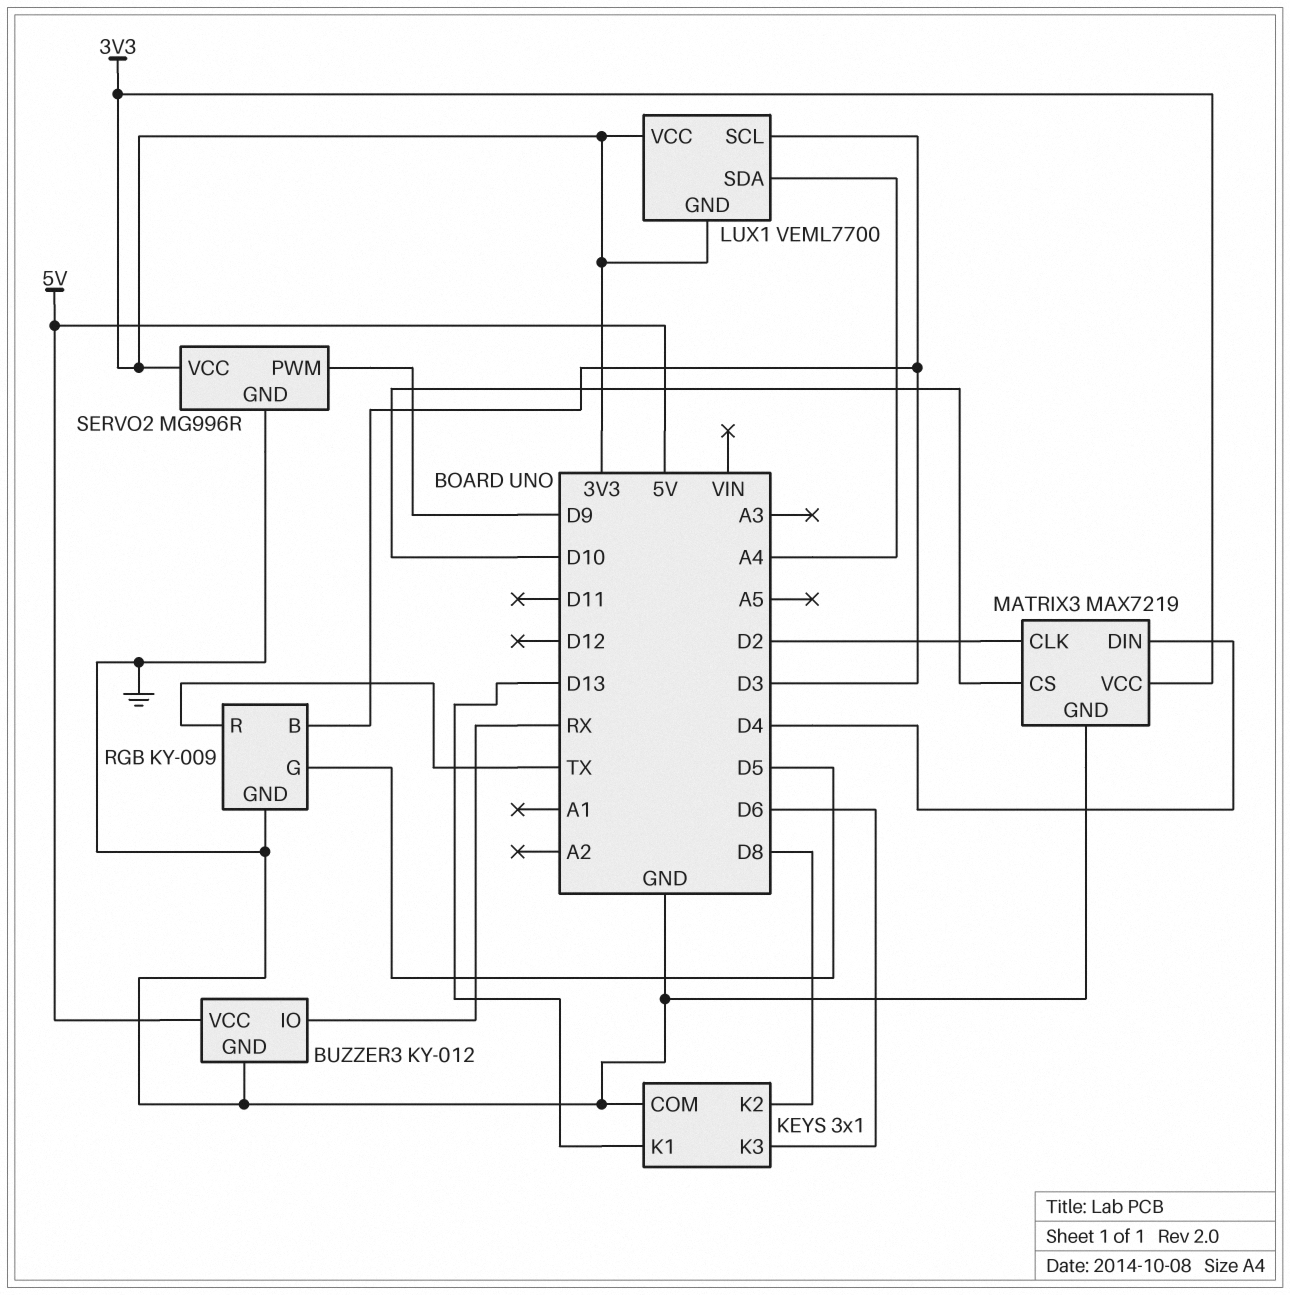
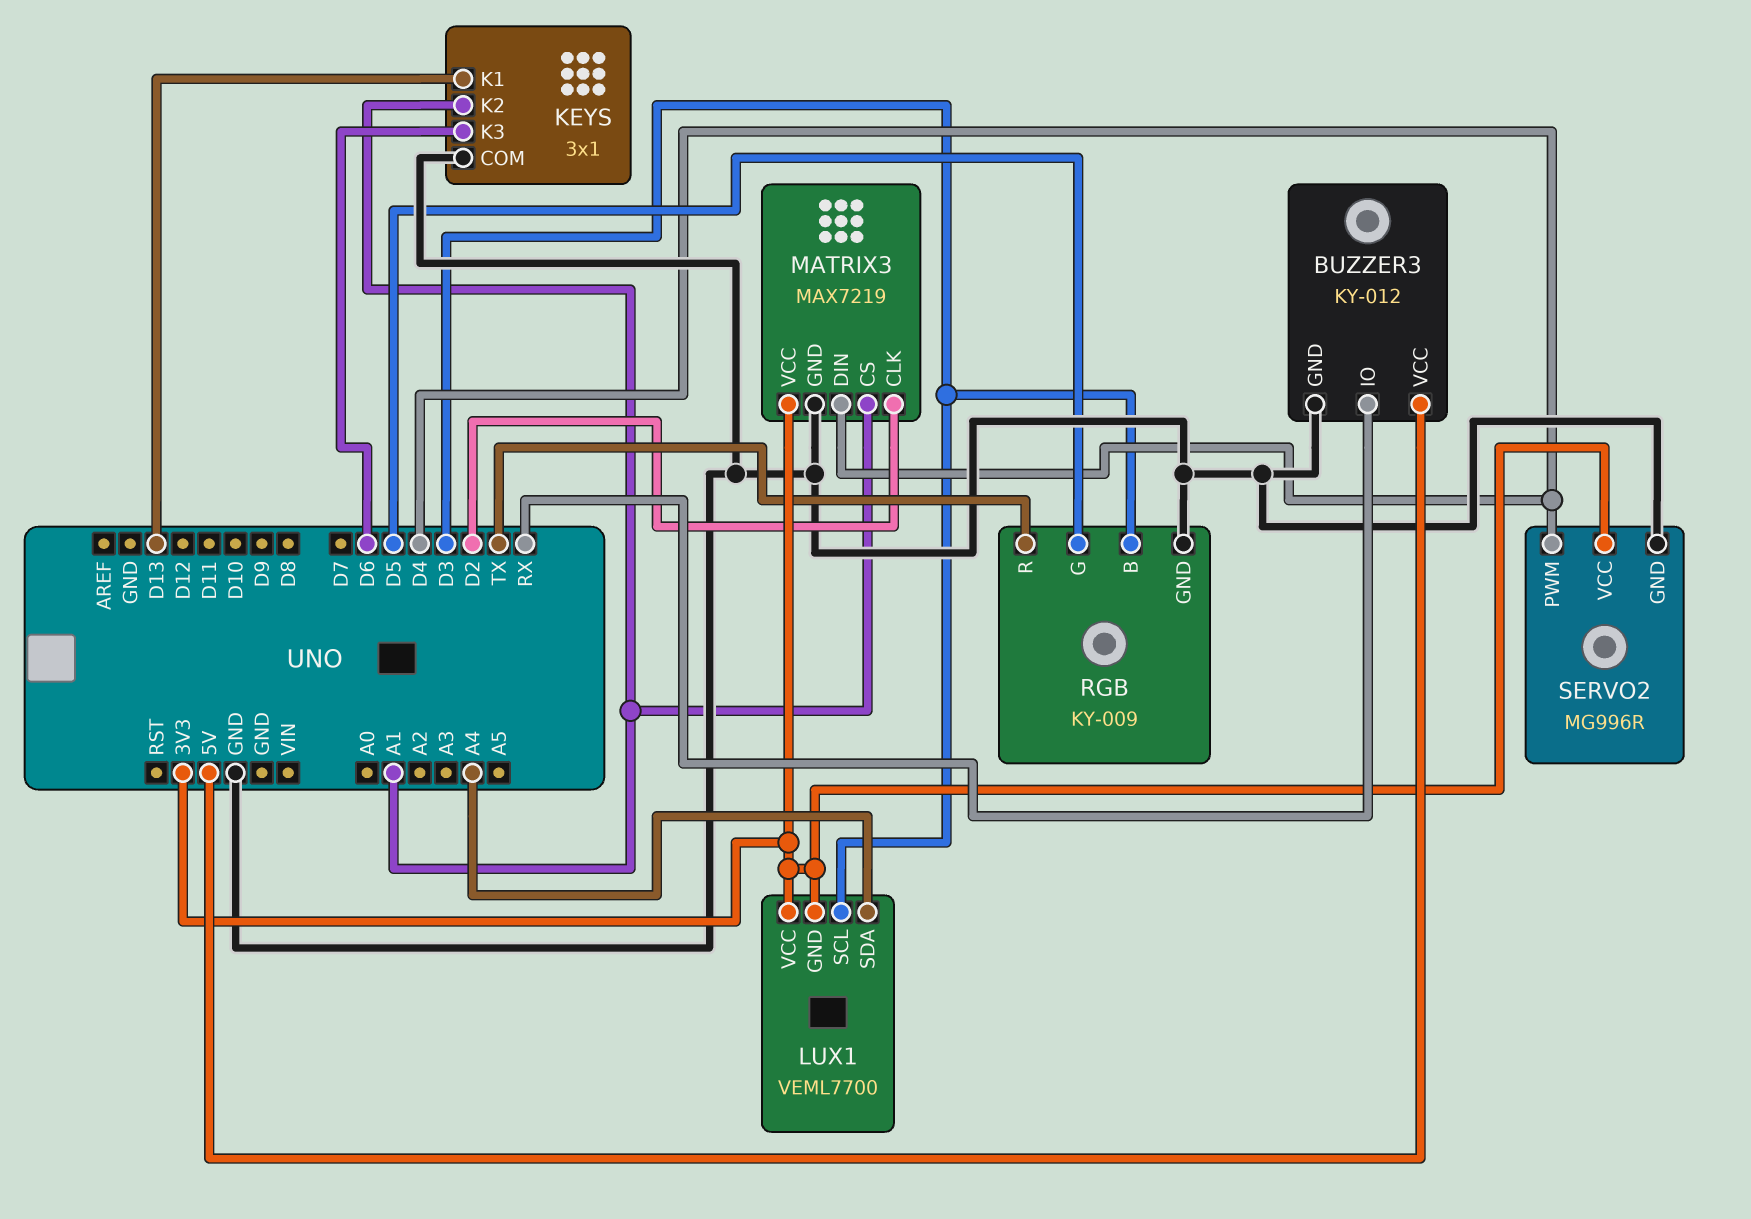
KEYS pin K2: D8 -> A1
MATRIX3 pin CS: D10 -> A1
SERVO2 pin PWM: D9 -> D4

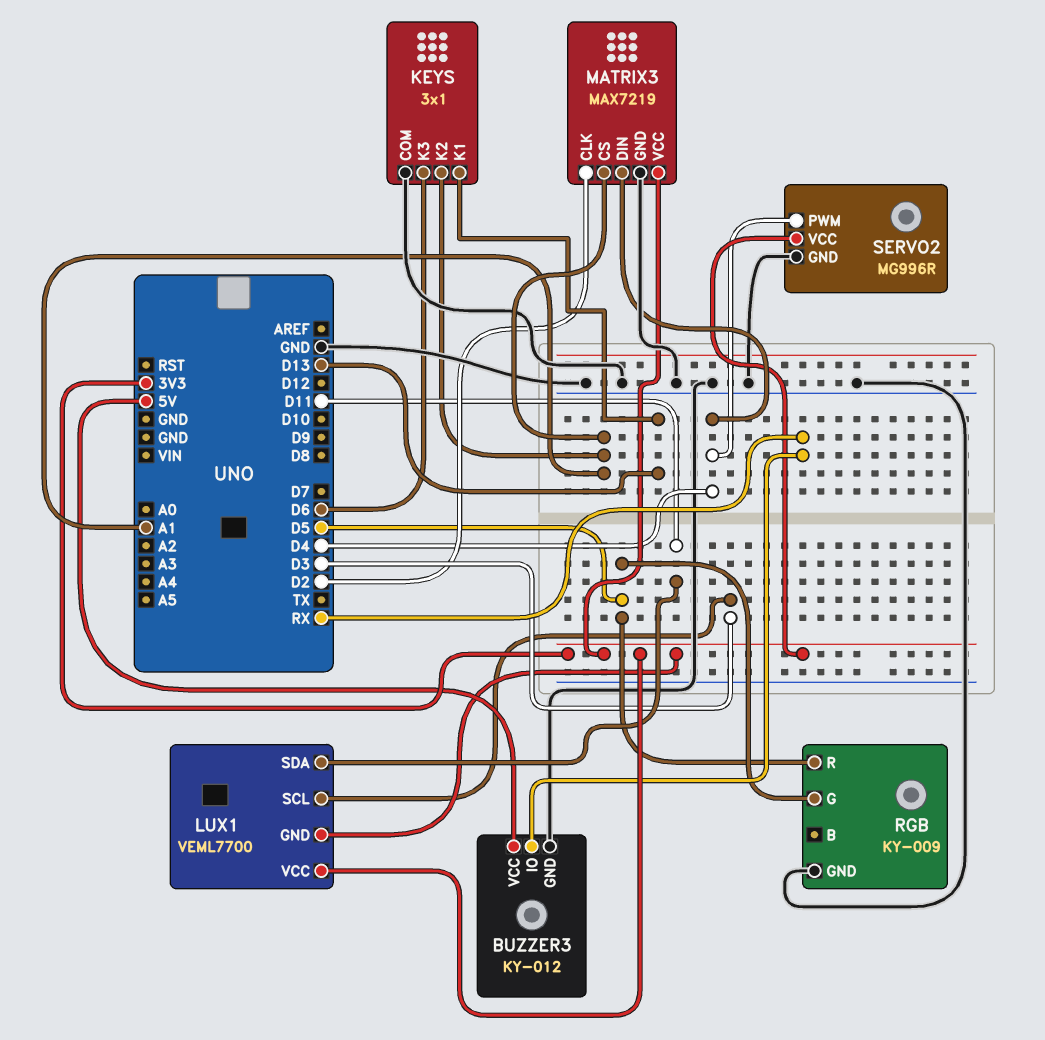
LUX1 pin SDA: A4 -> D11
RGB pin B: D3 -> none
RGB pin R: TX -> D5

